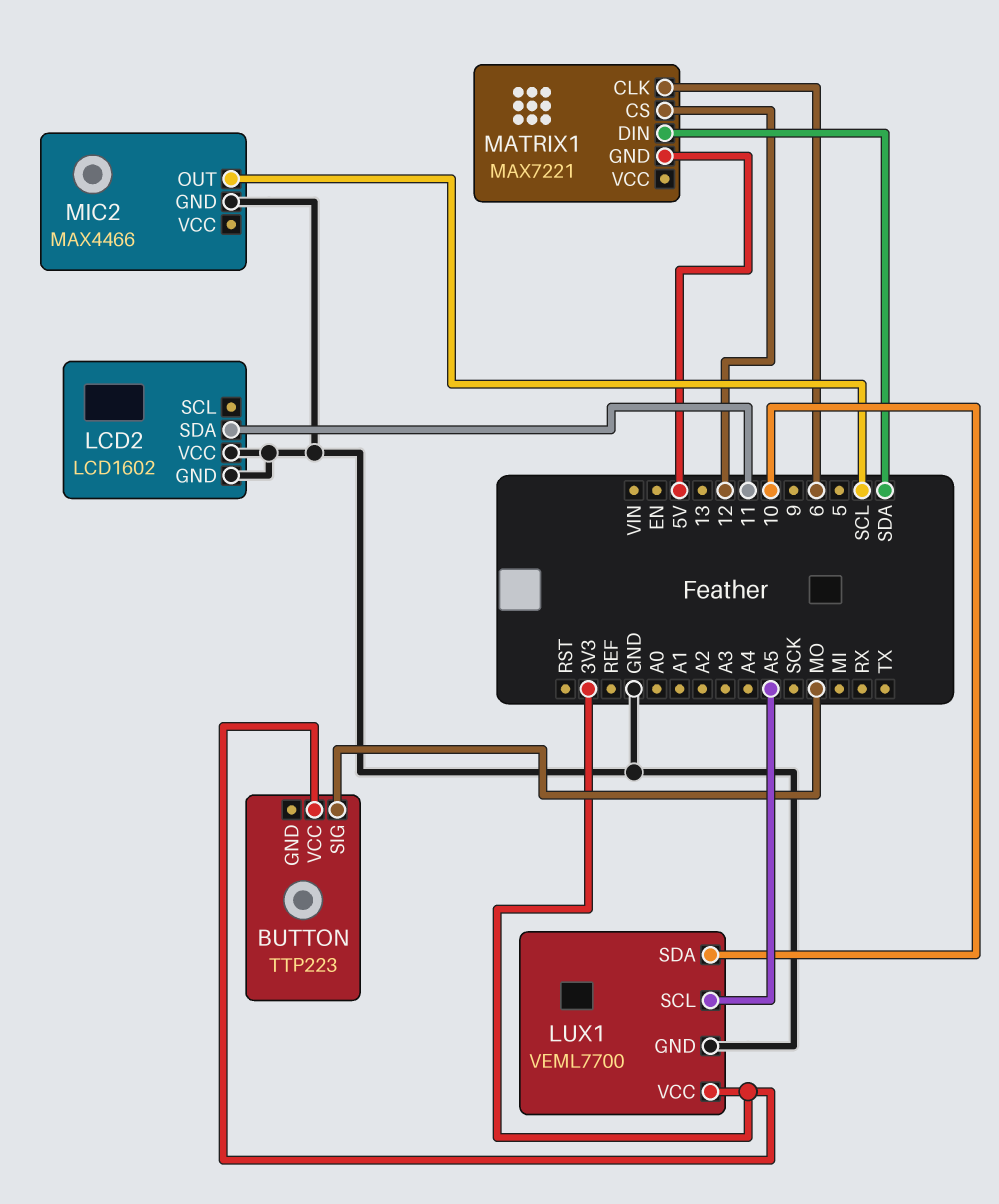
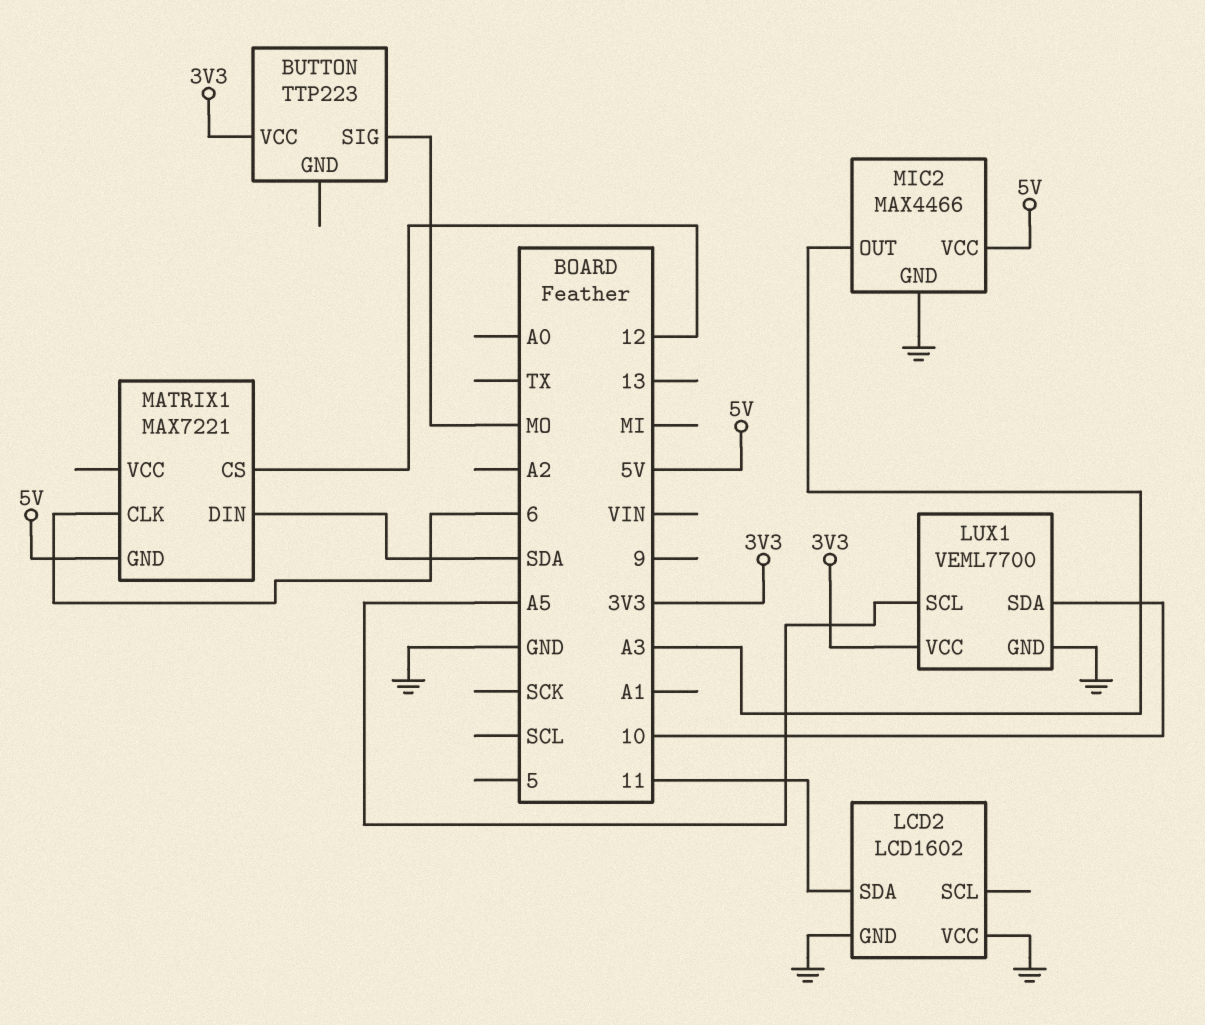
MIC2 pin OUT: SCL -> A3
MIC2 pin VCC: none -> 5V

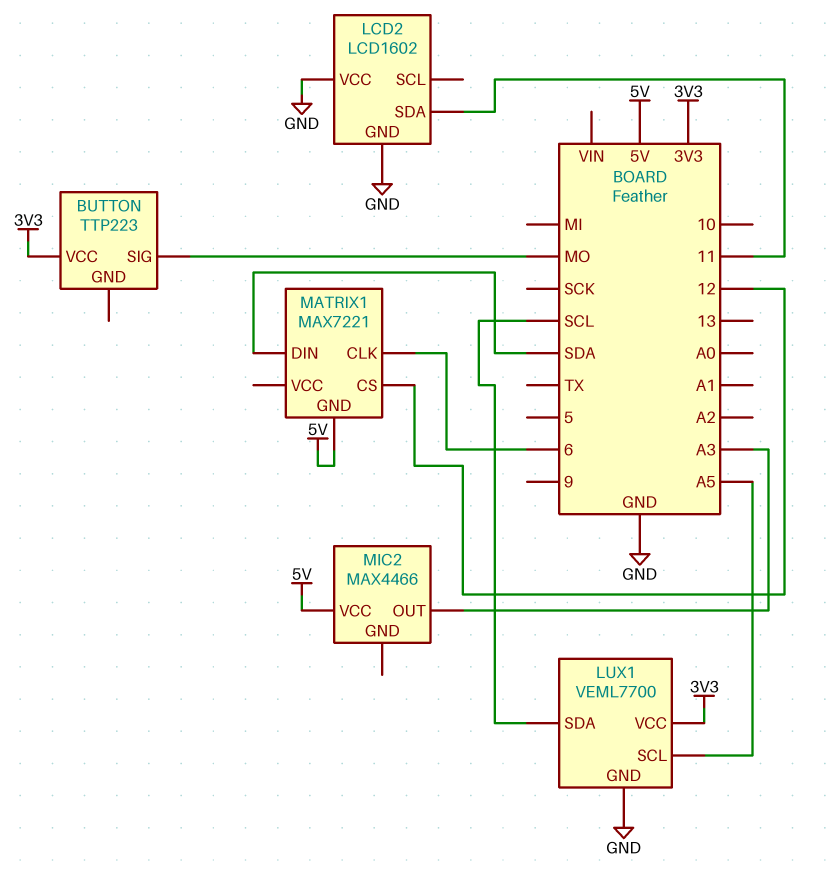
LUX1 pin SDA: 10 -> SCL
MIC2 pin GND: GND -> none

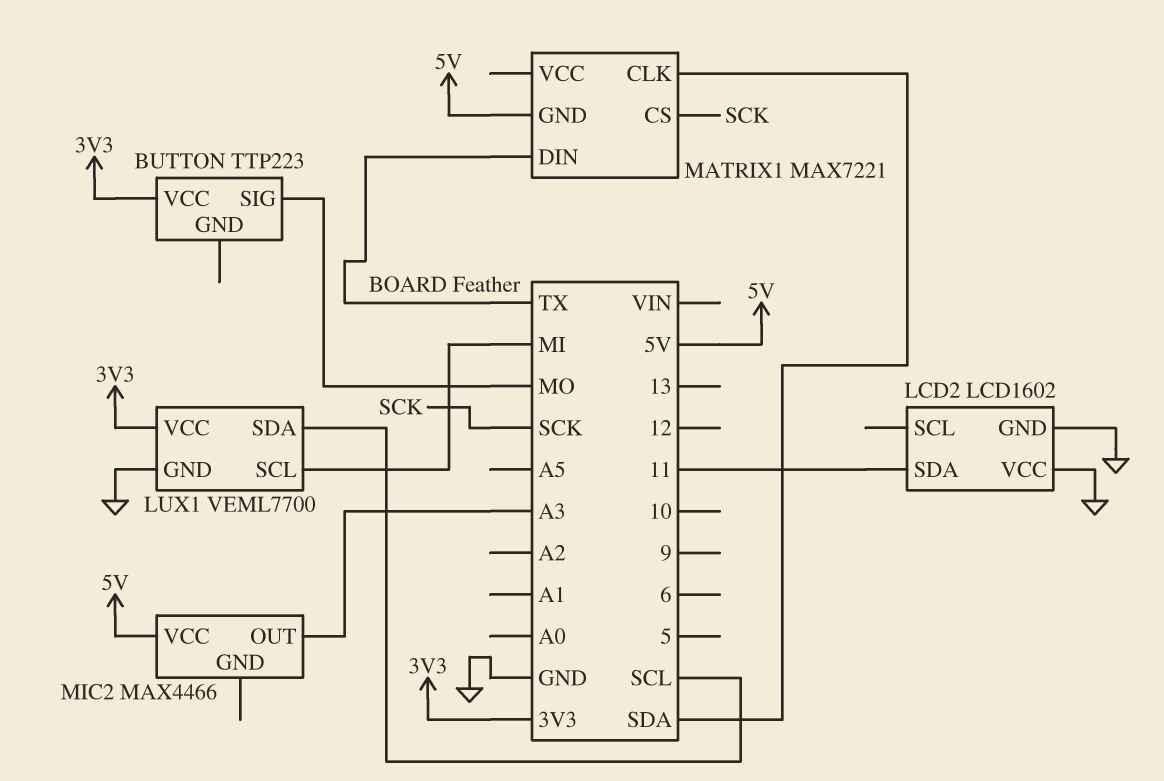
LUX1 pin SCL: A5 -> MI
MATRIX1 pin CLK: 6 -> SDA
MATRIX1 pin CS: 12 -> SCK
MATRIX1 pin DIN: SDA -> TX

